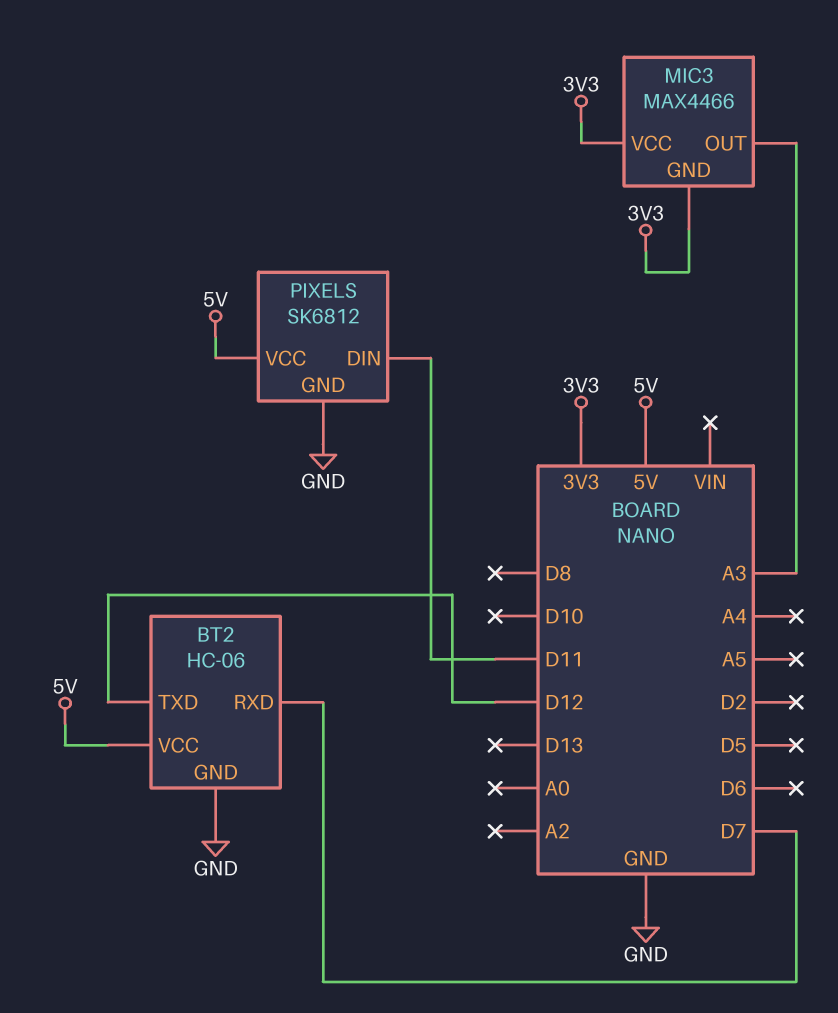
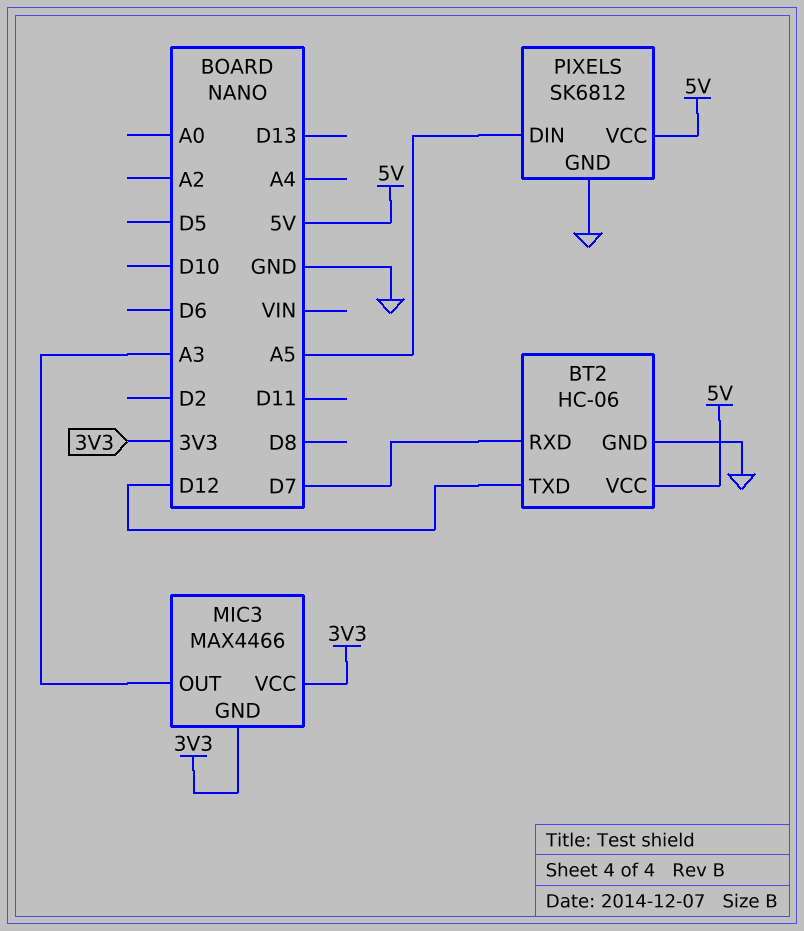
PIXELS pin DIN: D11 -> A5

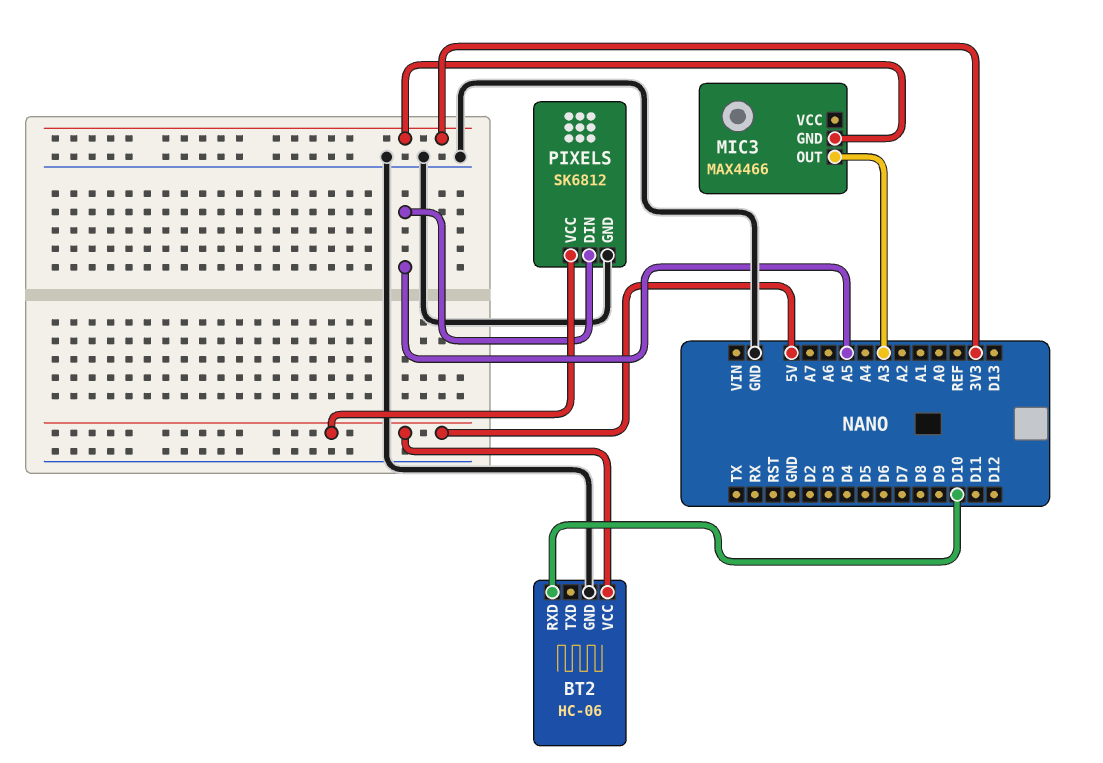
BT2 pin RXD: D7 -> D10
BT2 pin TXD: D12 -> none
MIC3 pin VCC: 3V3 -> none

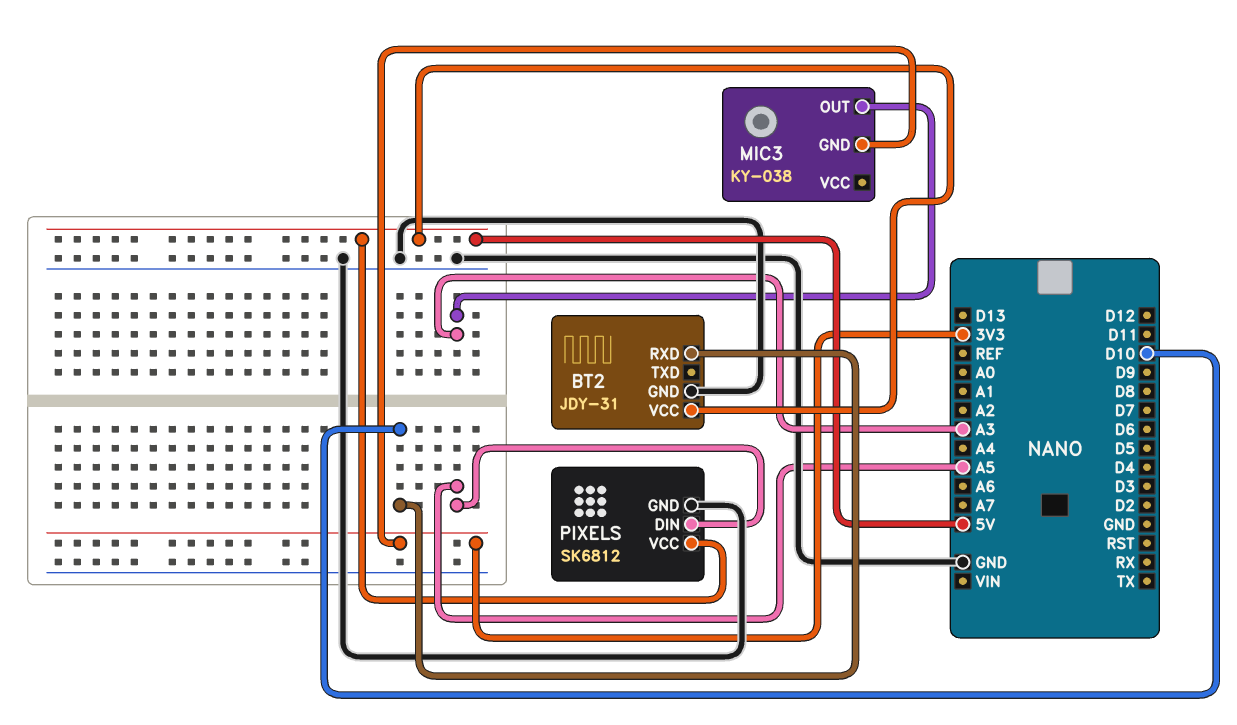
BT2: HC-06 -> JDY-31
MIC3: MAX4466 -> KY-038

